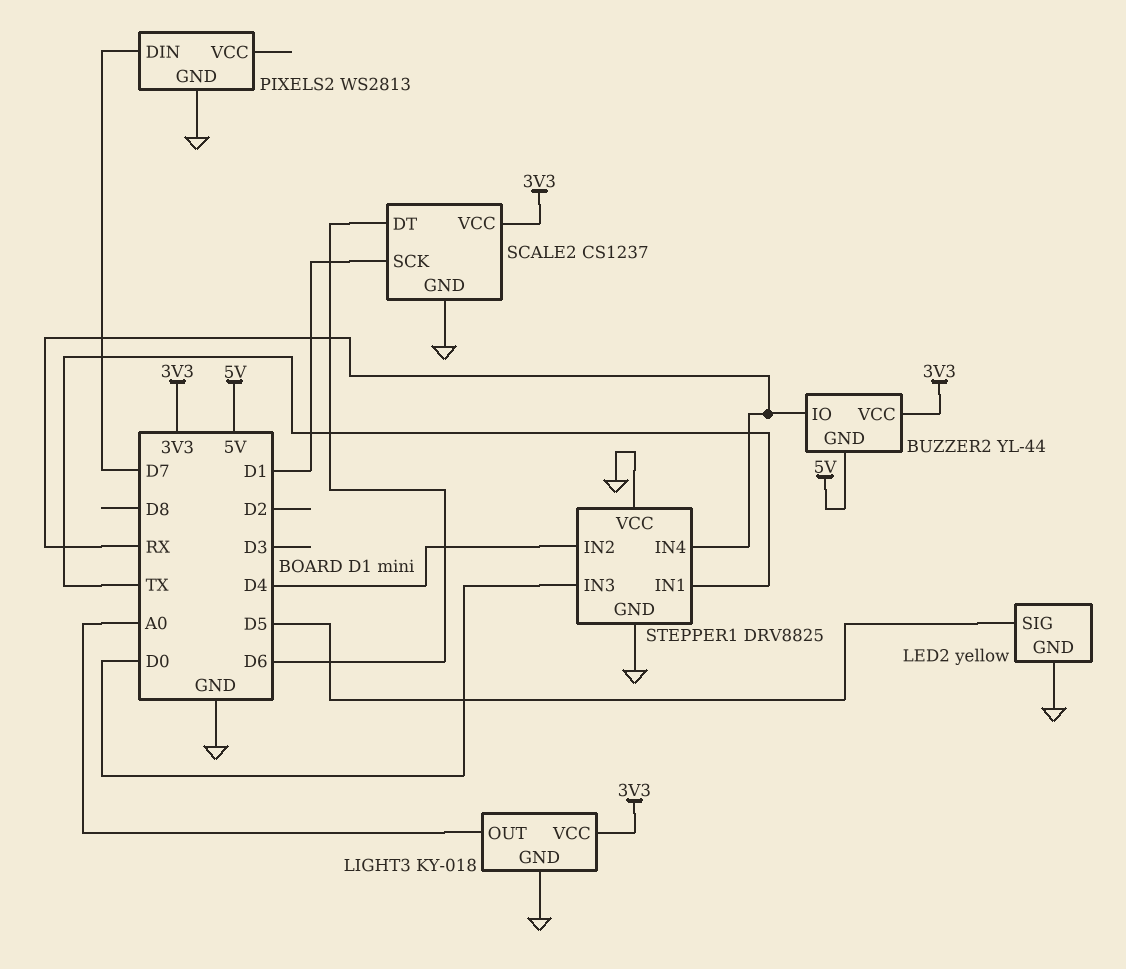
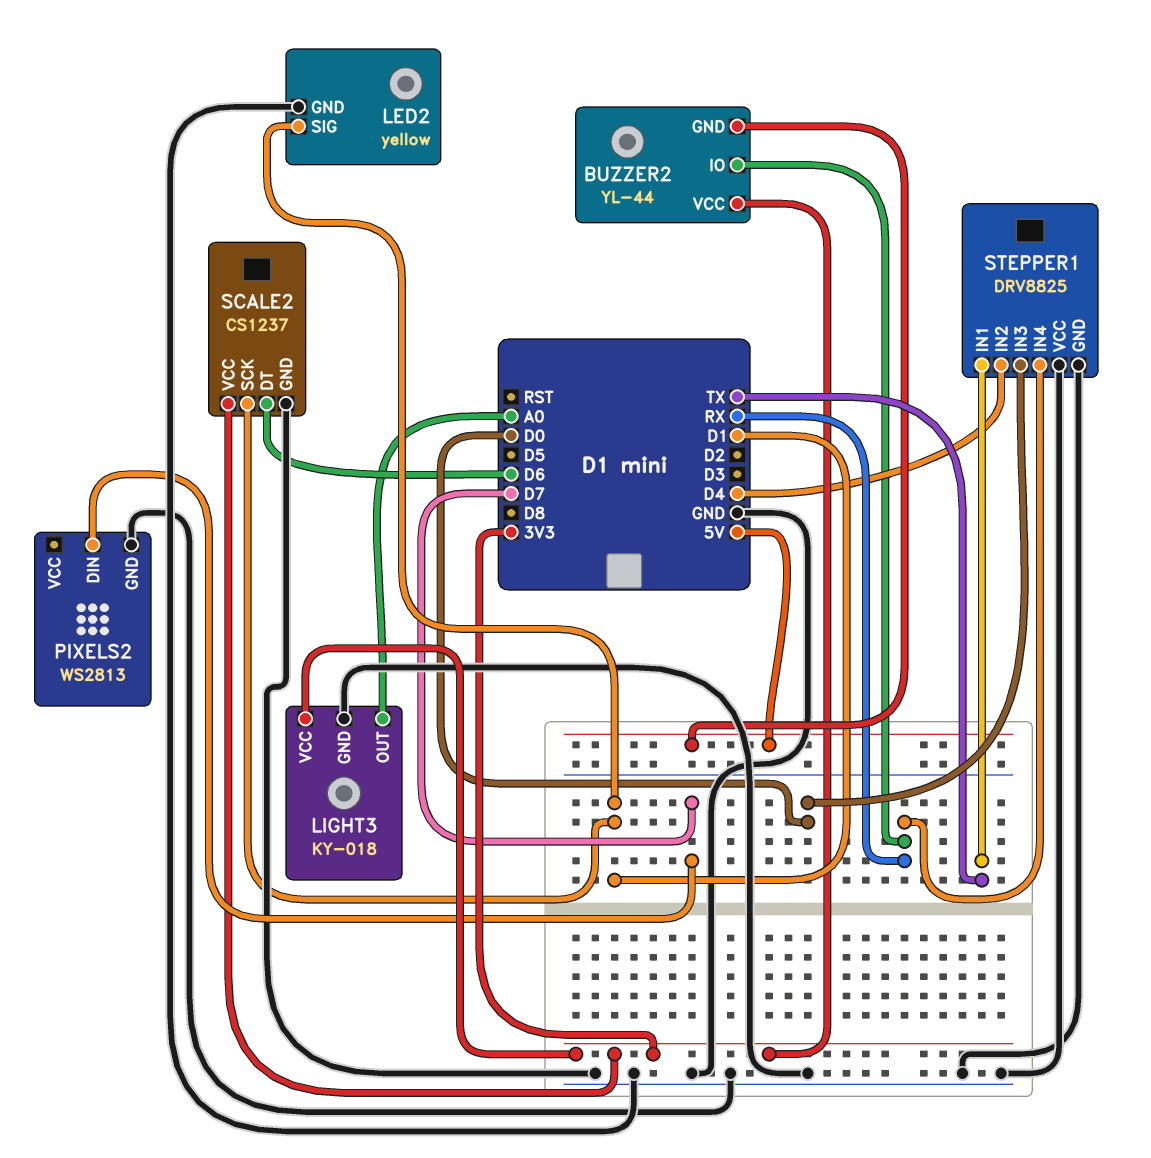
LED2 pin SIG: D5 -> D1

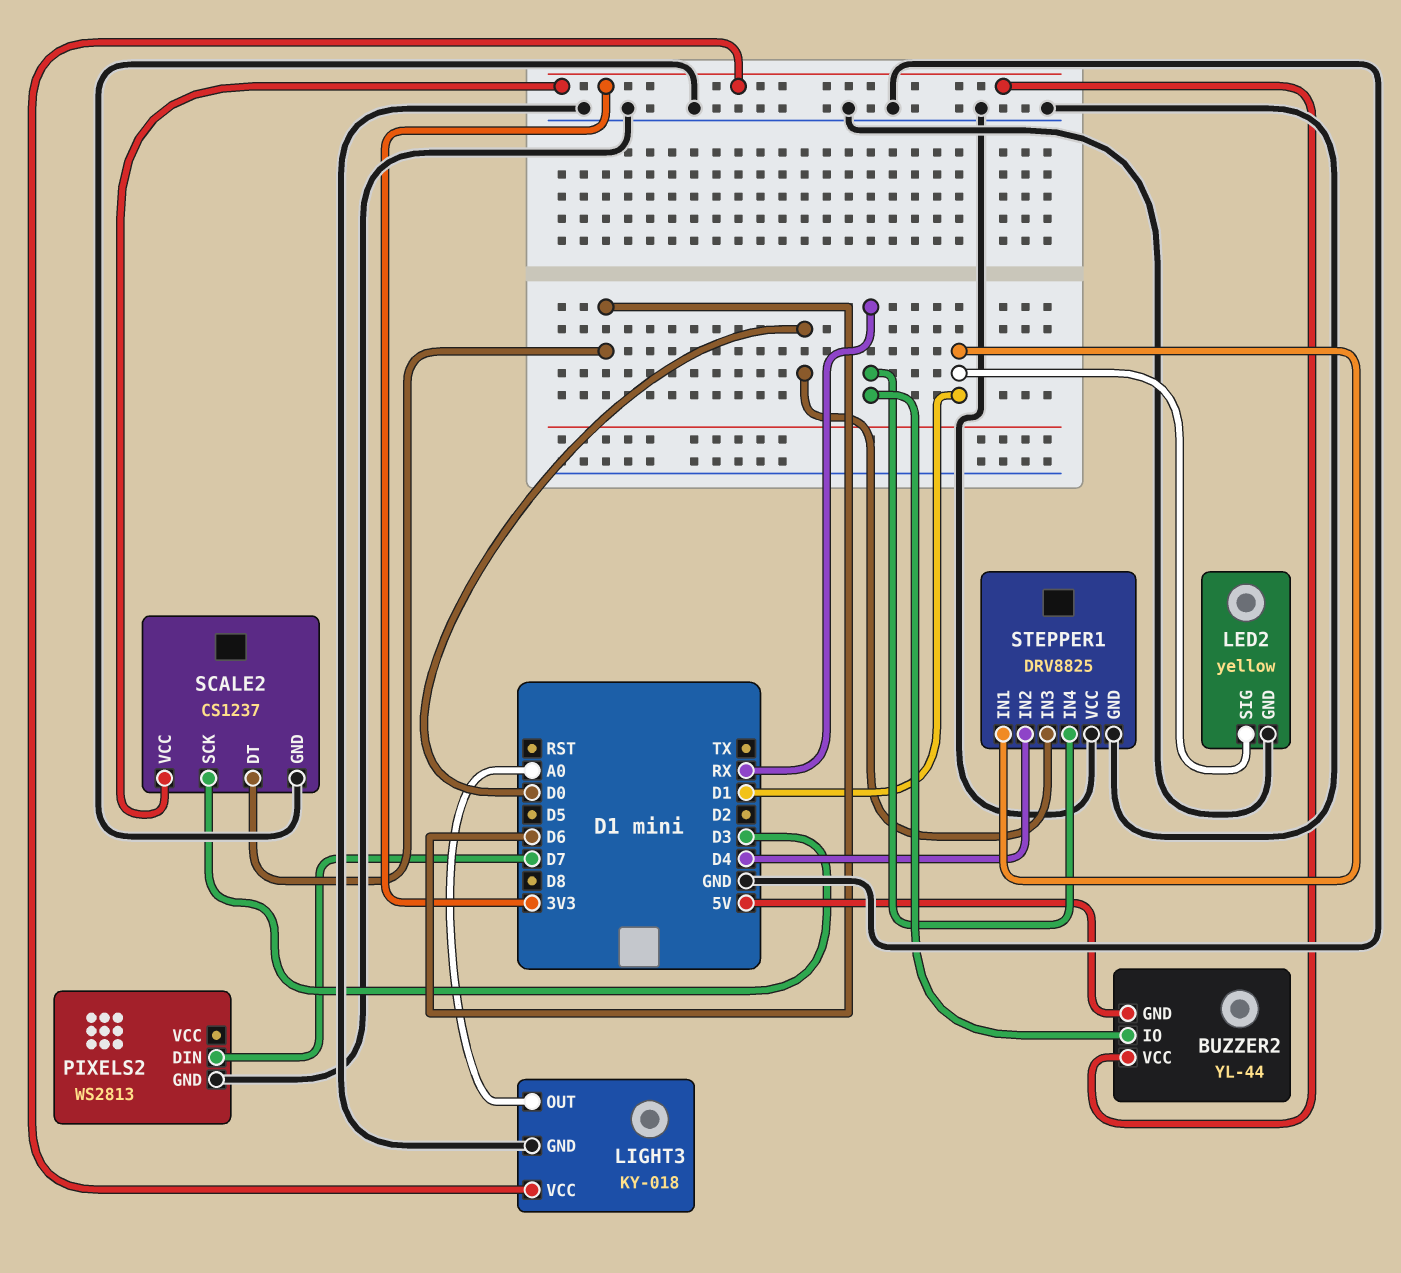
SCALE2 pin SCK: D1 -> D3
STEPPER1 pin IN1: TX -> D1

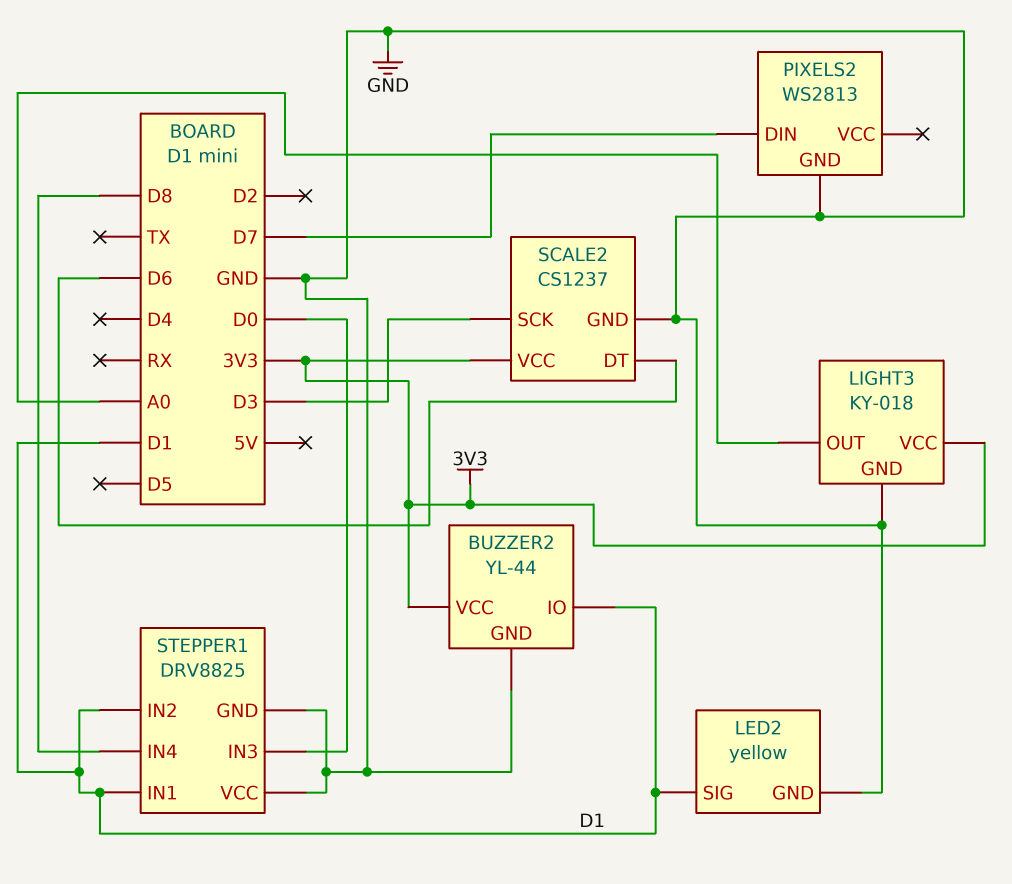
BUZZER2 pin GND: 5V -> GND
BUZZER2 pin IO: RX -> D1
STEPPER1 pin IN2: D4 -> D1
STEPPER1 pin IN4: RX -> D8

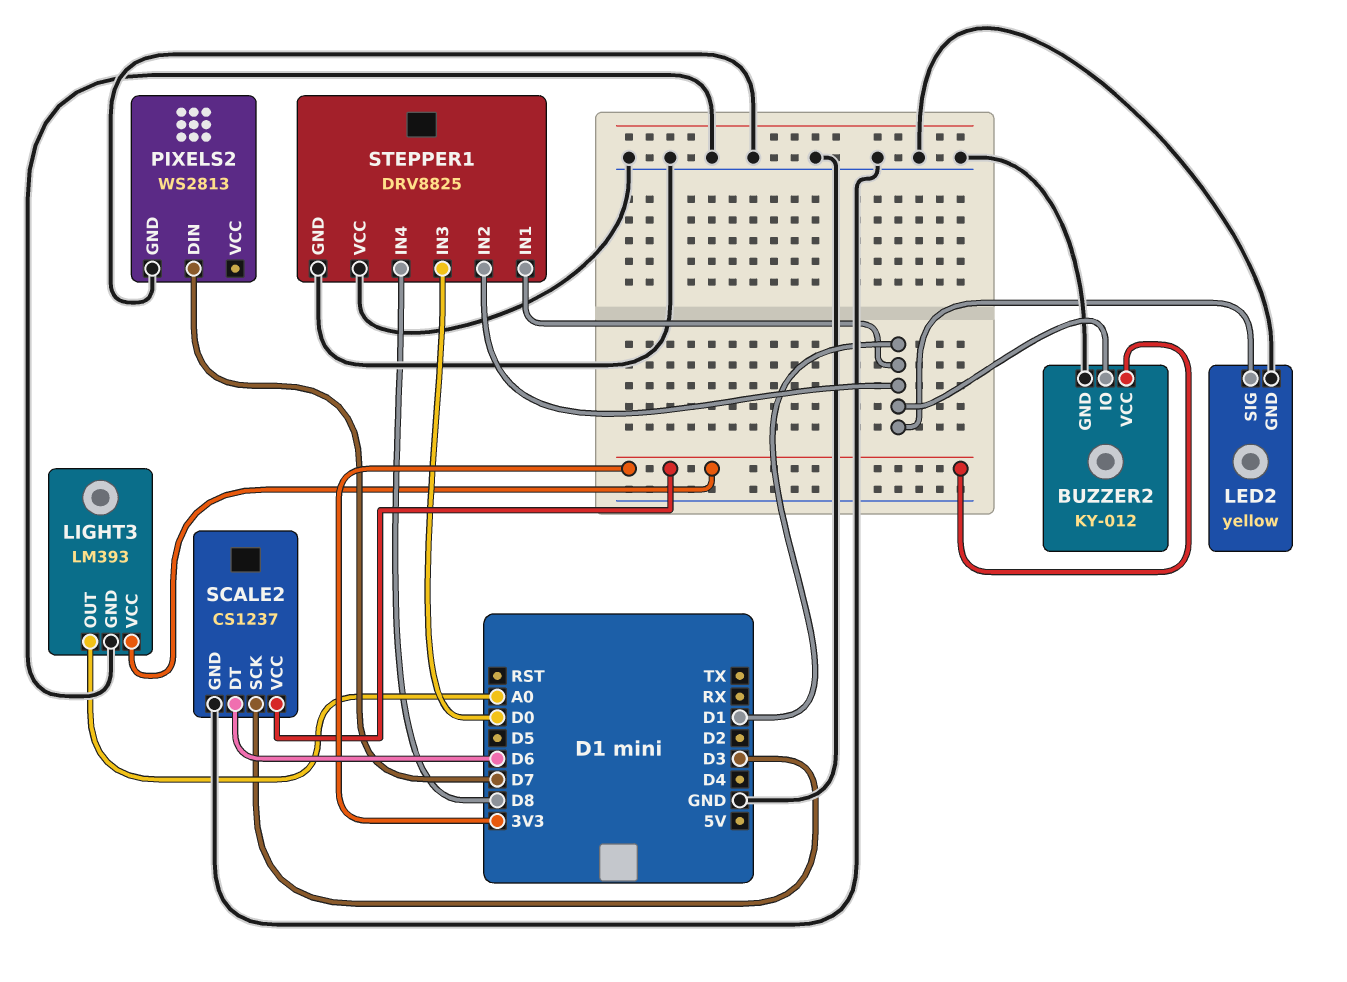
BUZZER2: YL-44 -> KY-012
LIGHT3: KY-018 -> LM393

